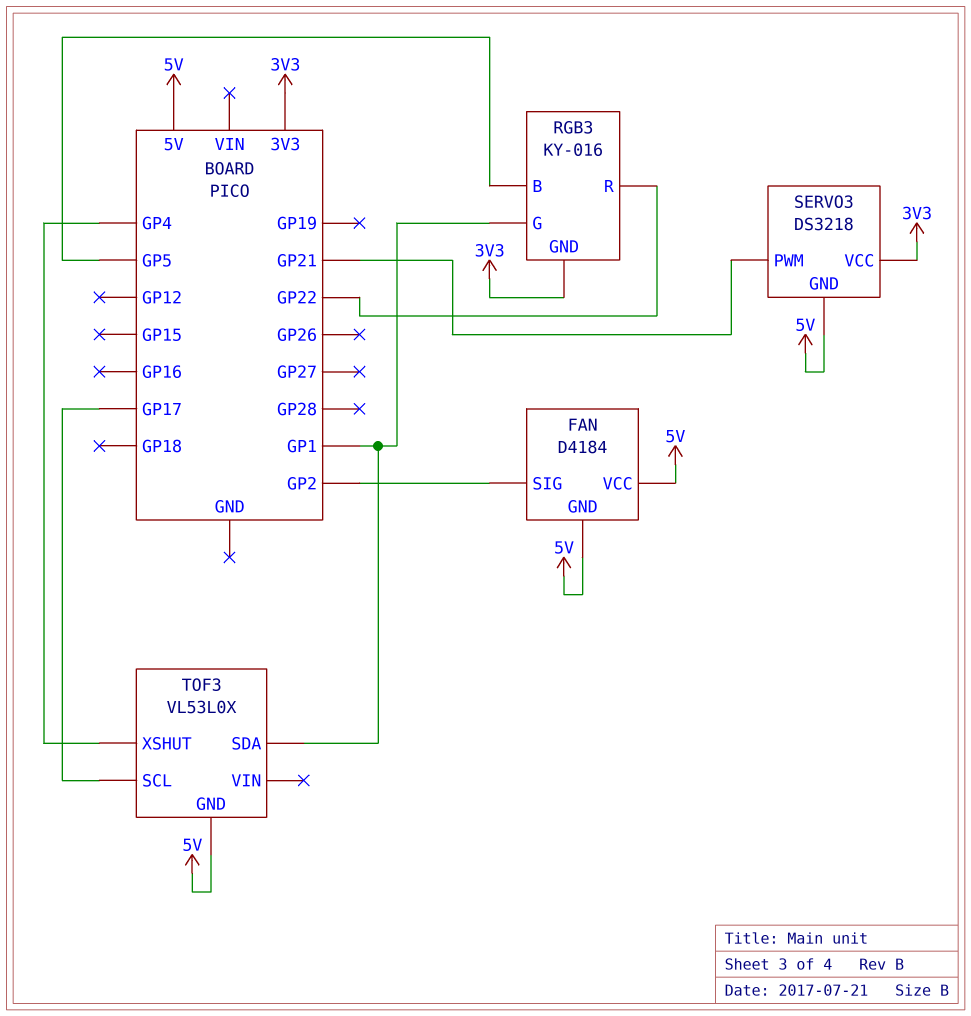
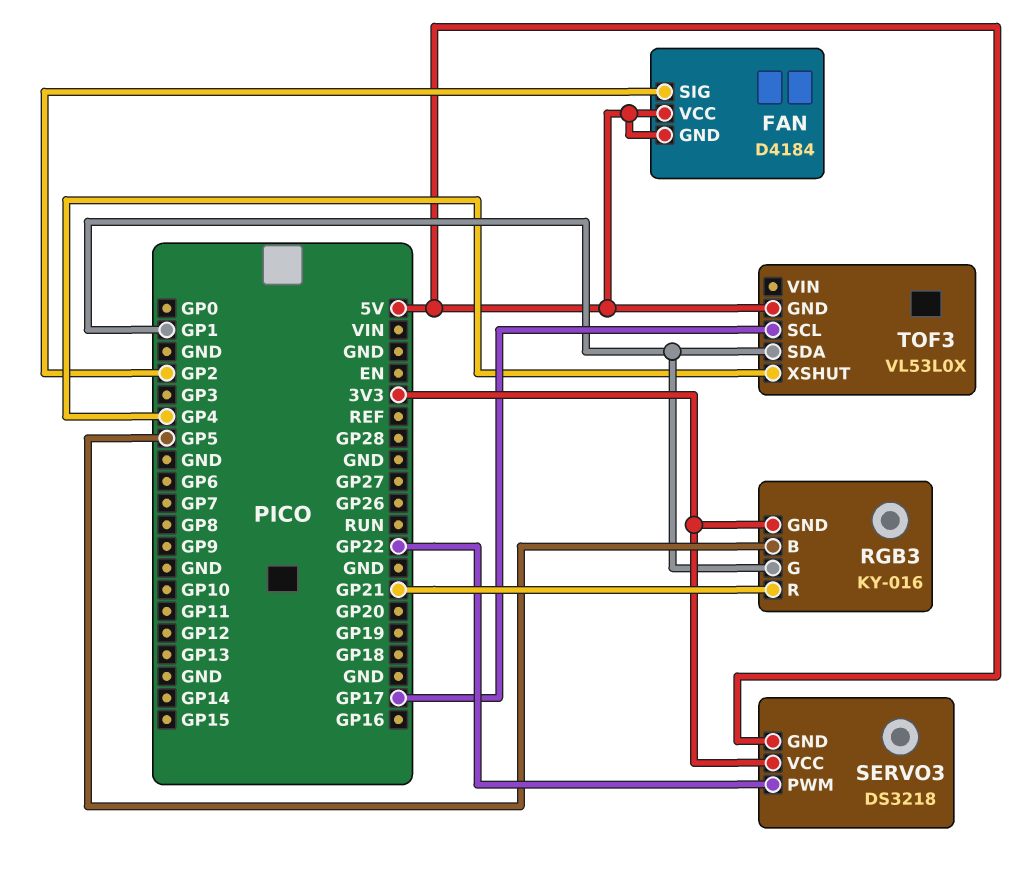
RGB3 pin R: GP22 -> GP21
SERVO3 pin PWM: GP21 -> GP22

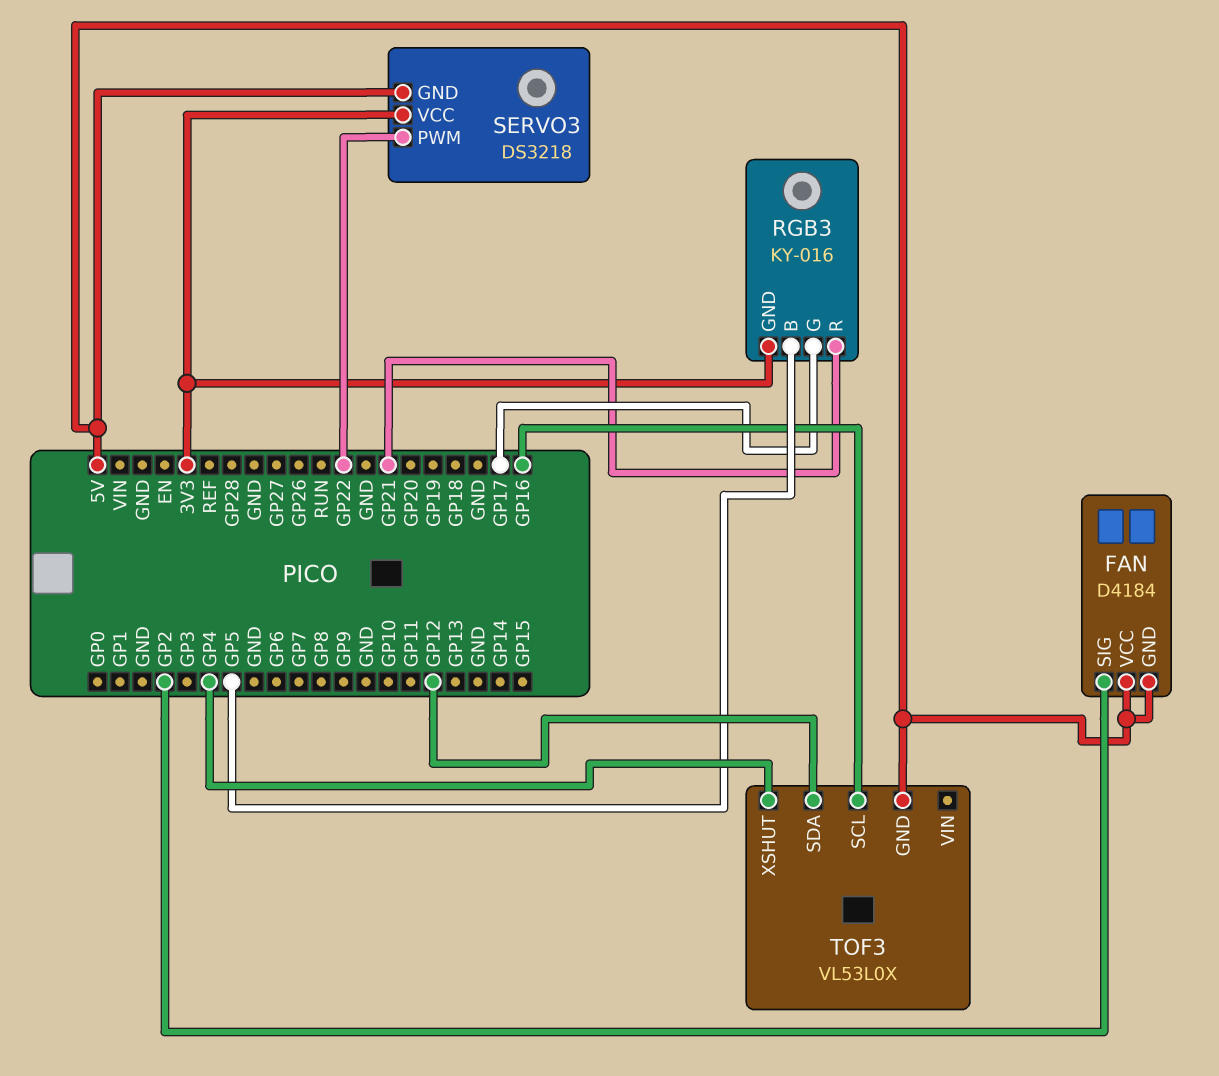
RGB3 pin G: GP1 -> GP17
TOF3 pin SCL: GP17 -> GP16
TOF3 pin SDA: GP1 -> GP12

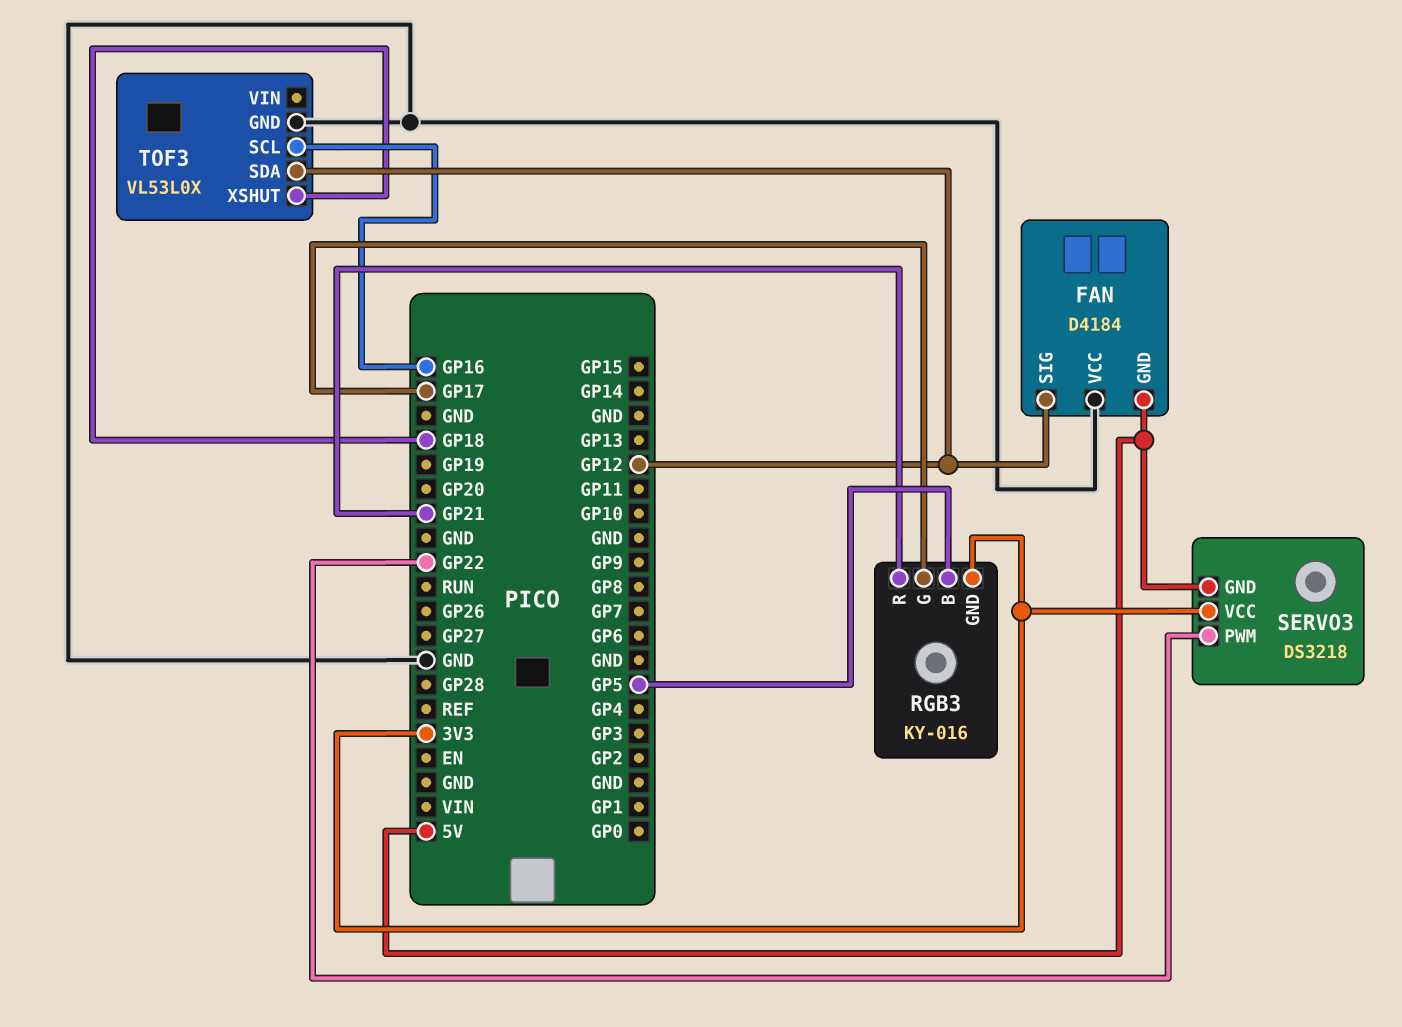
FAN pin SIG: GP2 -> GP12
FAN pin VCC: 5V -> GND
TOF3 pin GND: 5V -> GND
TOF3 pin XSHUT: GP4 -> GP18

